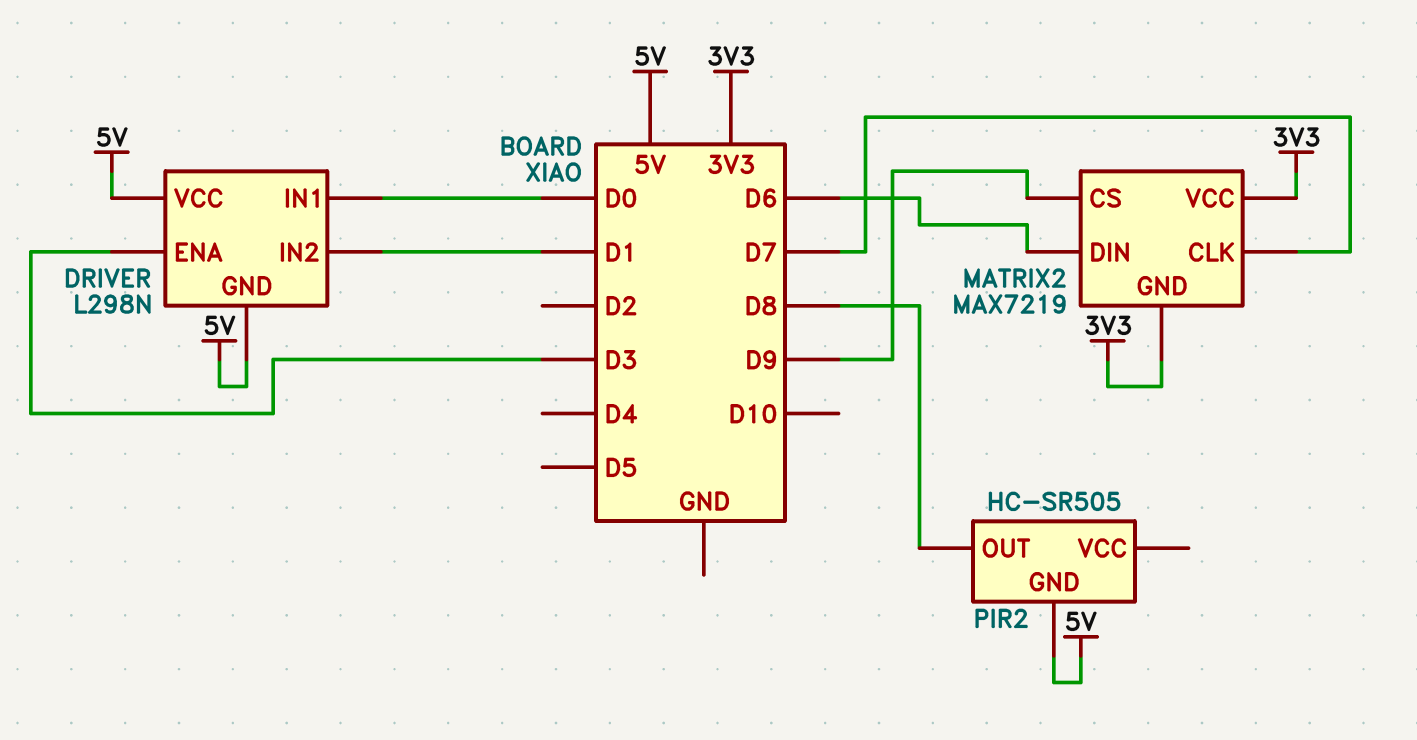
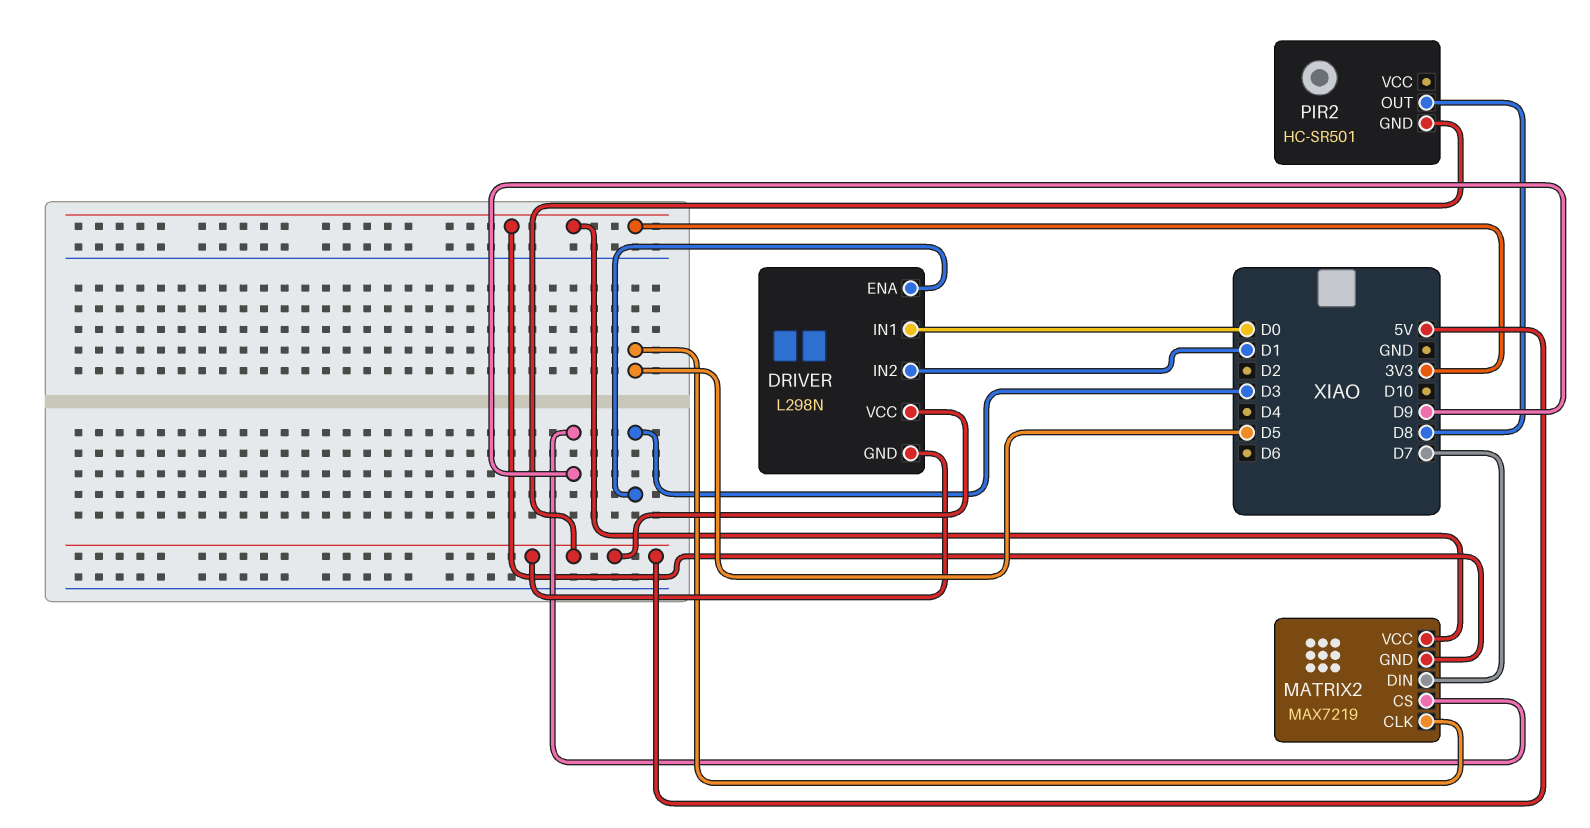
MATRIX2 pin CLK: D7 -> D5
MATRIX2 pin DIN: D6 -> D7
PIR2: HC-SR505 -> HC-SR501

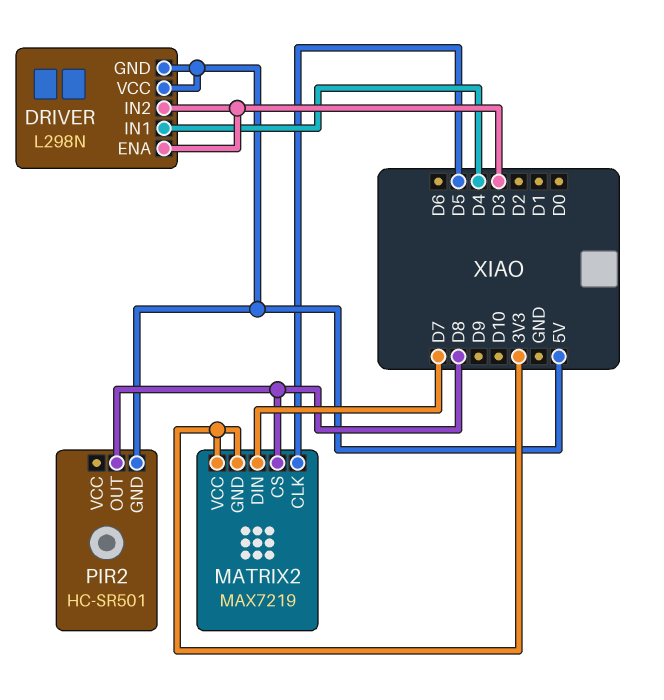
DRIVER pin IN1: D0 -> D4
DRIVER pin IN2: D1 -> D3
MATRIX2 pin CS: D9 -> D8

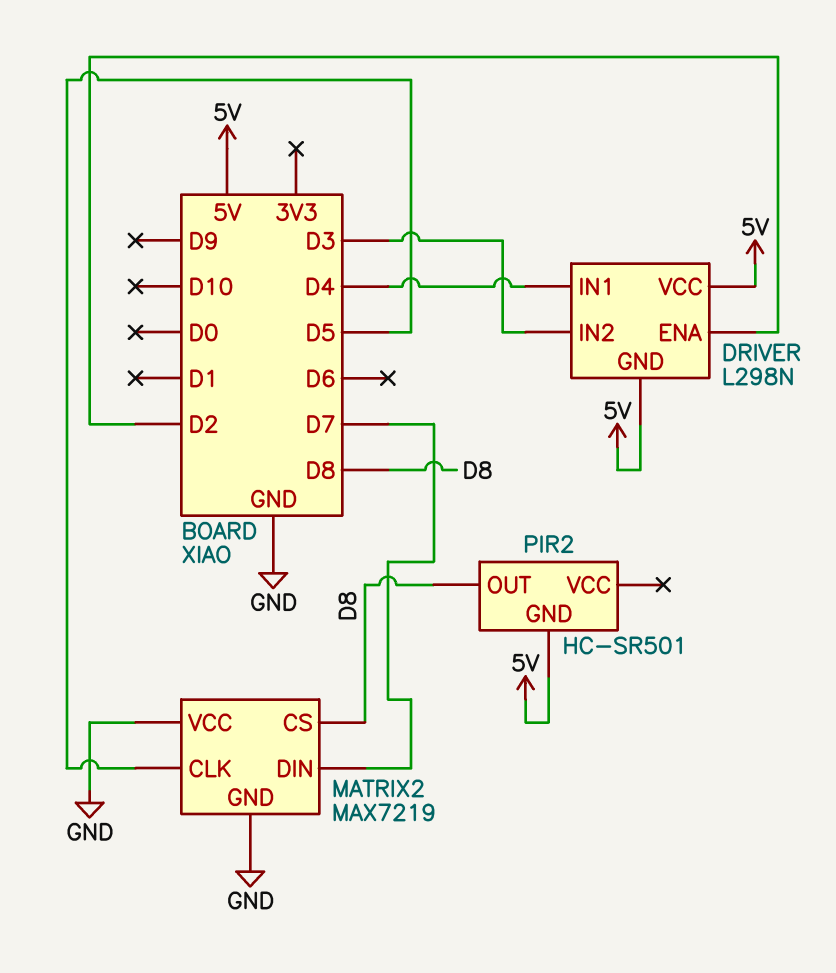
DRIVER pin ENA: D3 -> D2
MATRIX2 pin GND: 3V3 -> GND
MATRIX2 pin VCC: 3V3 -> GND

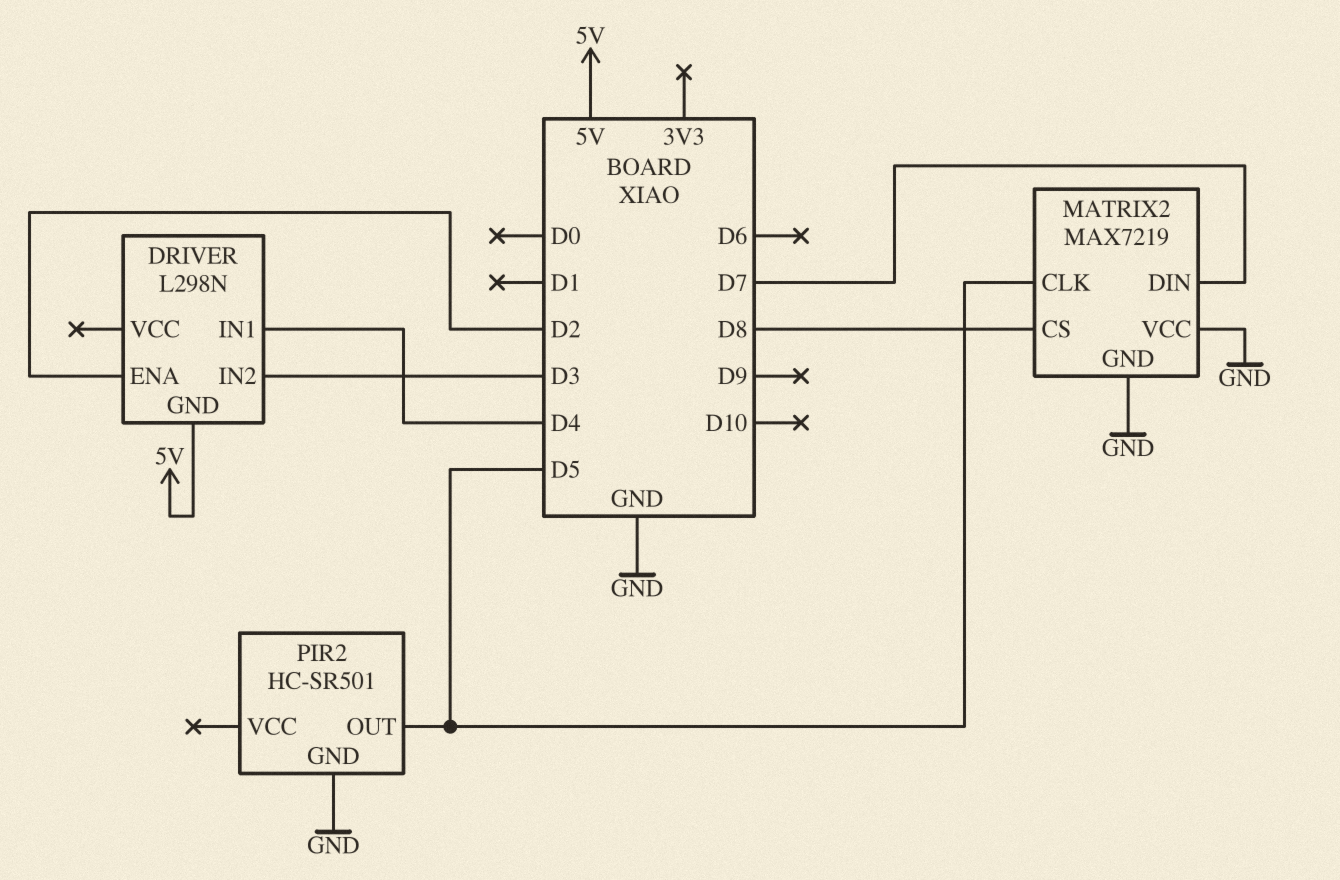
DRIVER pin VCC: 5V -> none
PIR2 pin GND: 5V -> GND
PIR2 pin OUT: D8 -> D5

